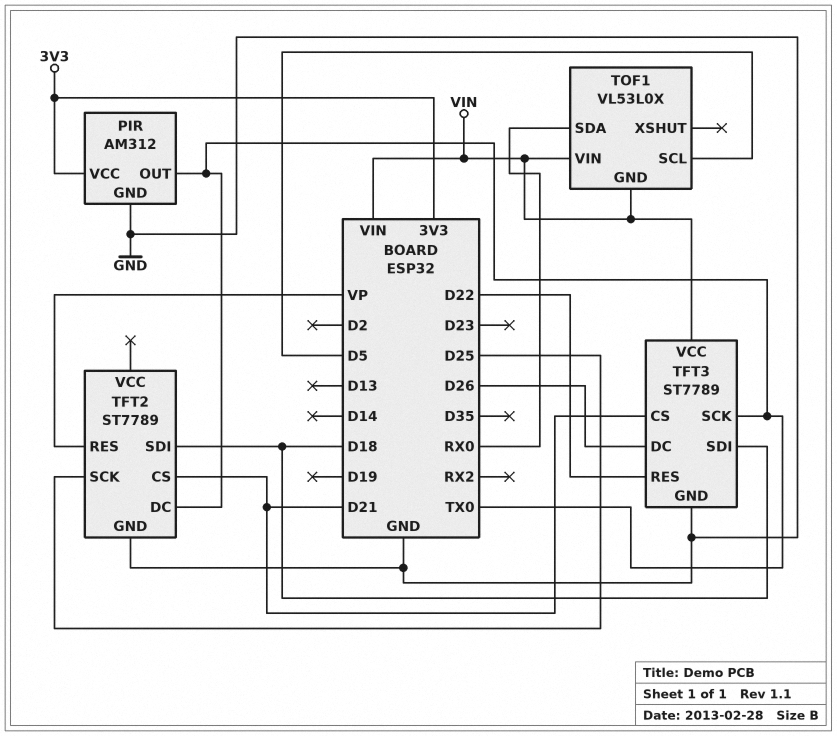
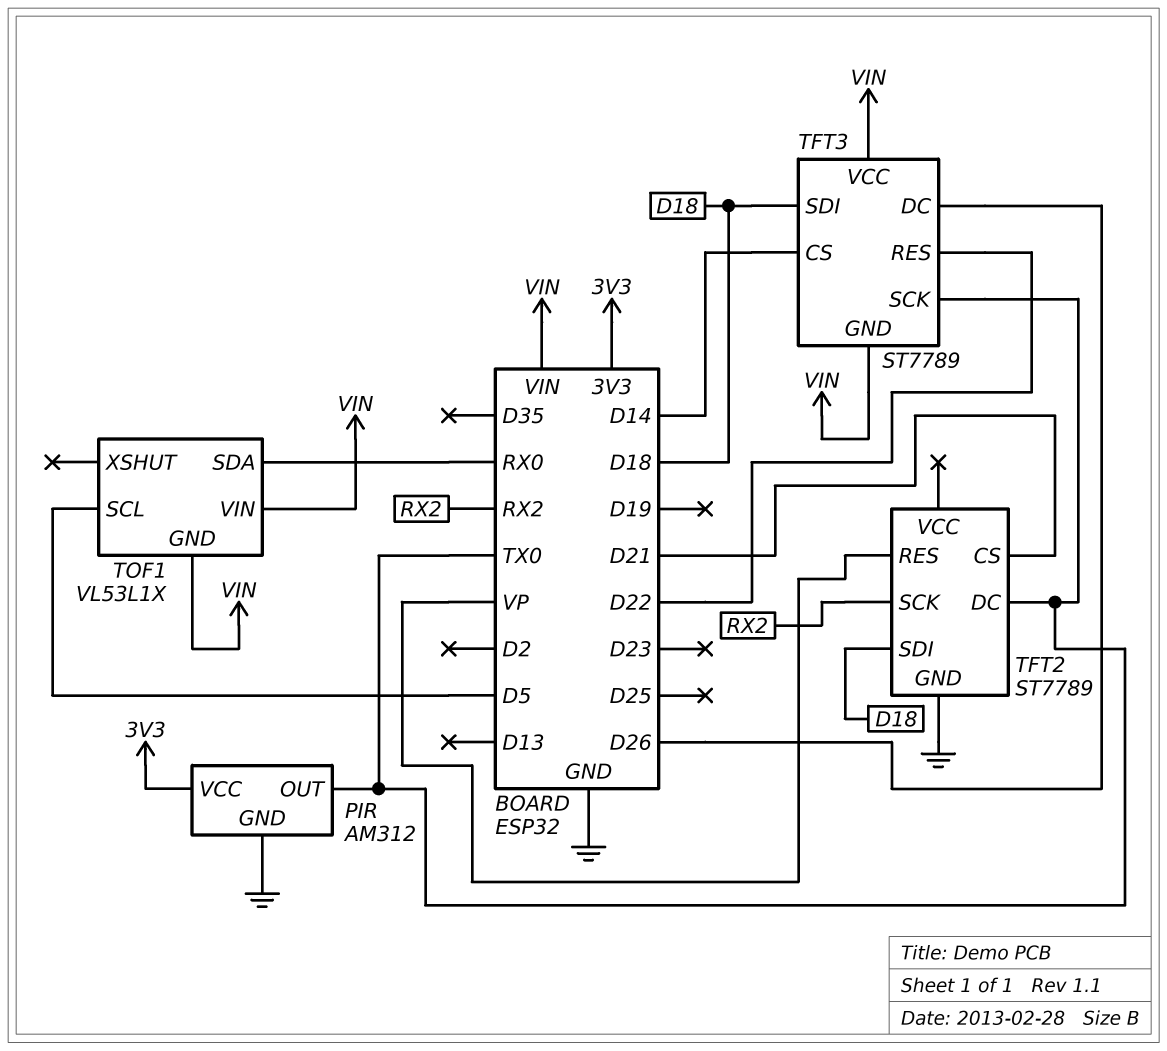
TFT2 pin SCK: D25 -> RX2
TFT3 pin CS: D21 -> D14
TFT3 pin GND: GND -> VIN
TOF1: VL53L0X -> VL53L1X

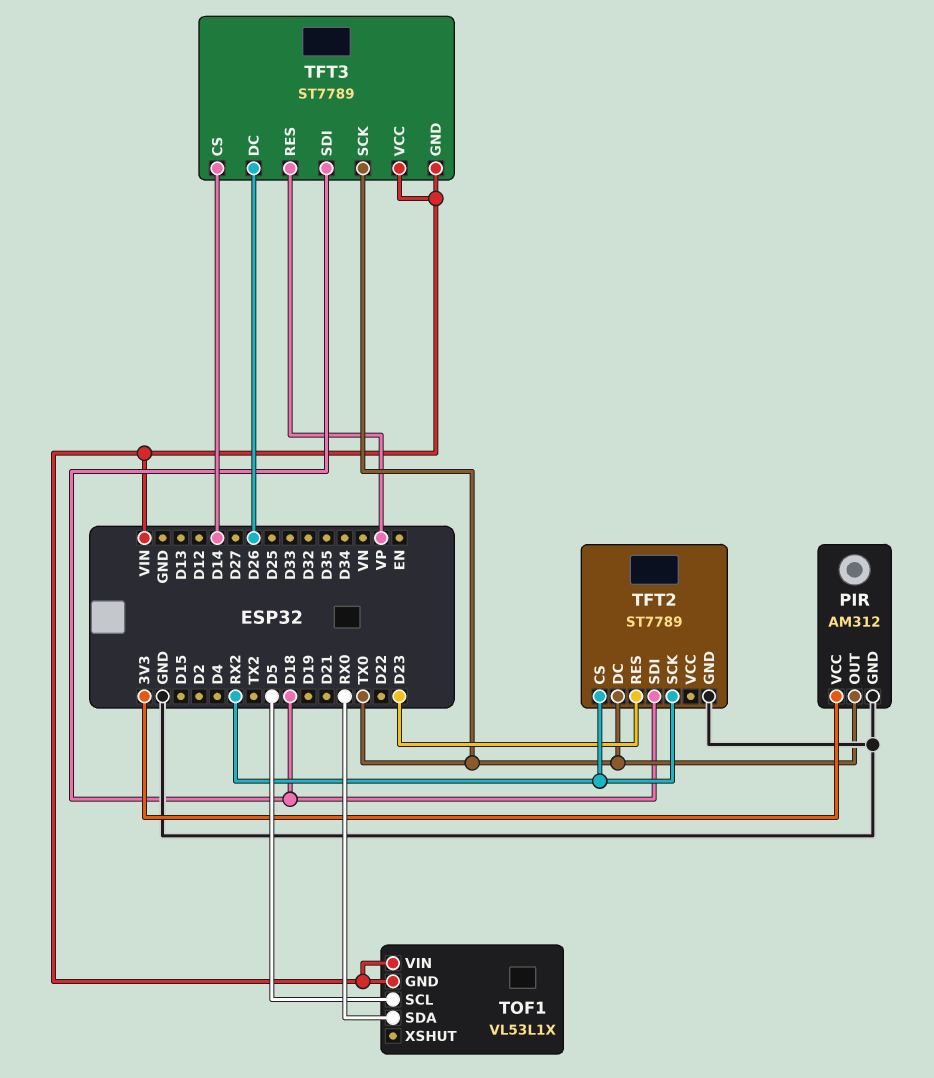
TFT2 pin CS: D21 -> RX2
TFT2 pin RES: VP -> D23
TFT3 pin RES: D22 -> VP

